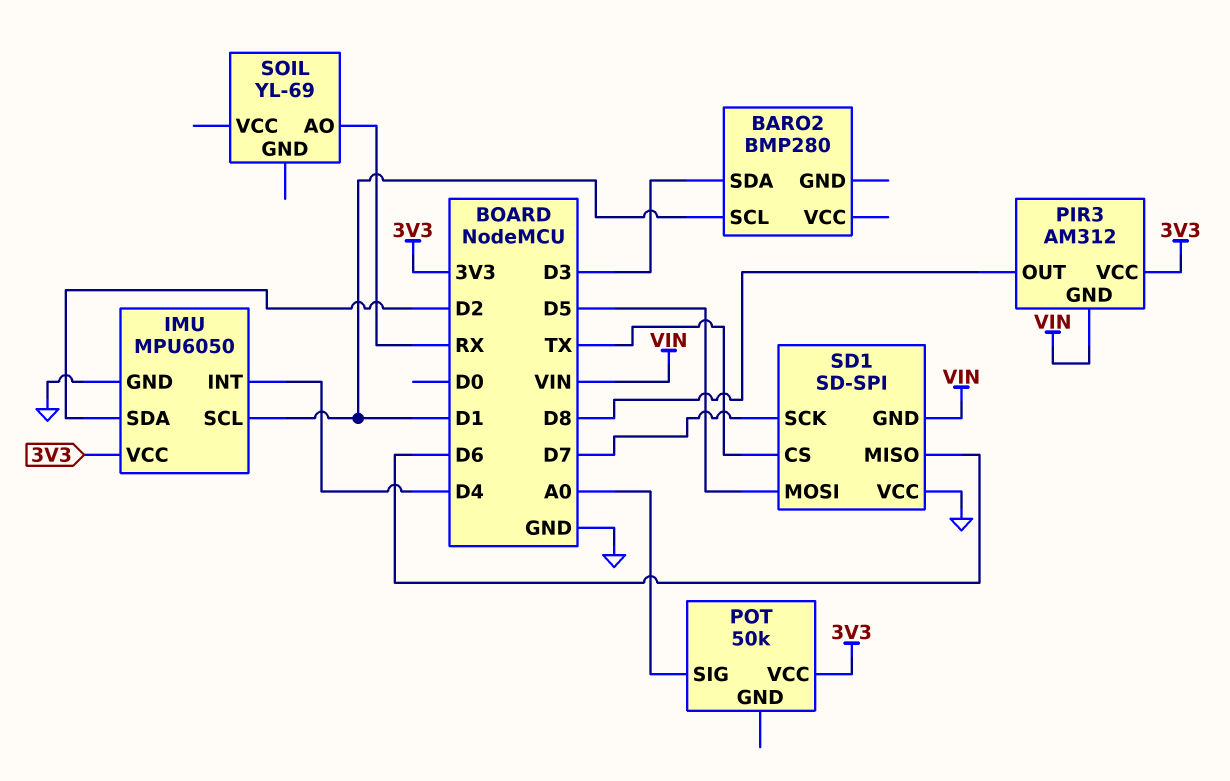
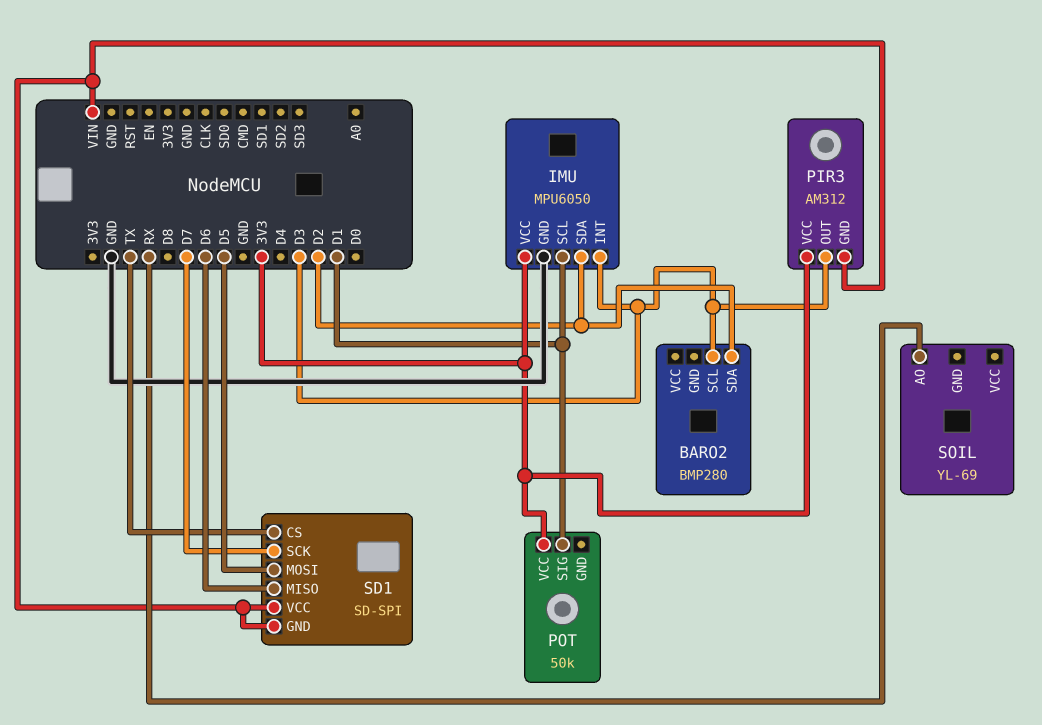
BARO2 pin SCL: D1 -> D3
BARO2 pin SDA: D3 -> D2
IMU pin INT: D4 -> D3
PIR3 pin OUT: D8 -> D3
POT pin SIG: A0 -> D1
SD1 pin VCC: GND -> VIN

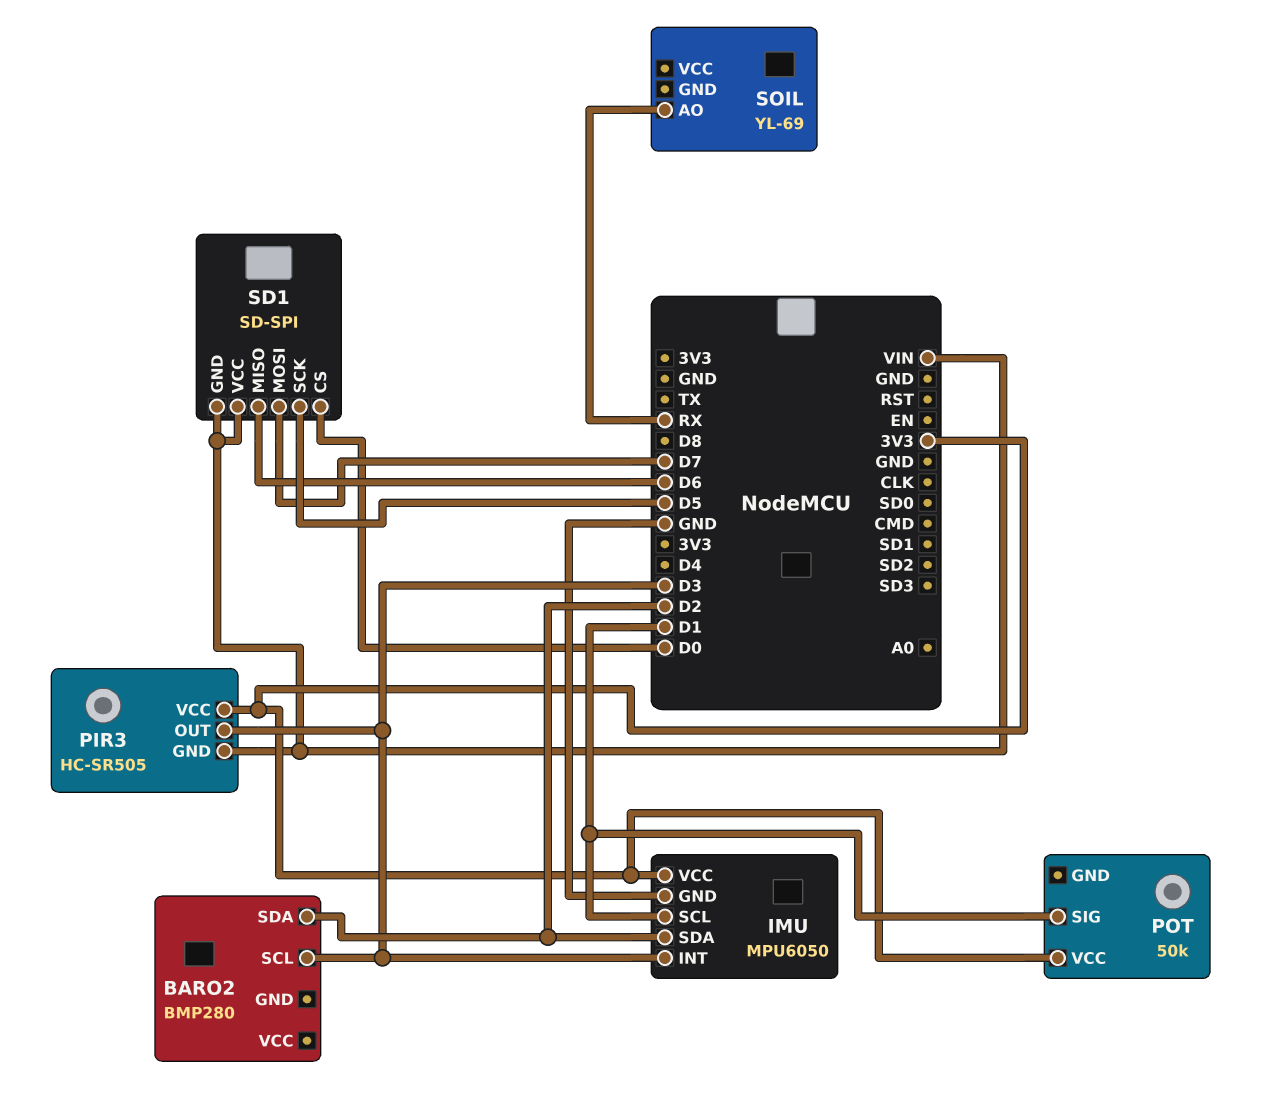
PIR3: AM312 -> HC-SR505
SD1 pin CS: TX -> D0
SD1 pin MOSI: D5 -> D7
SD1 pin SCK: D7 -> D5

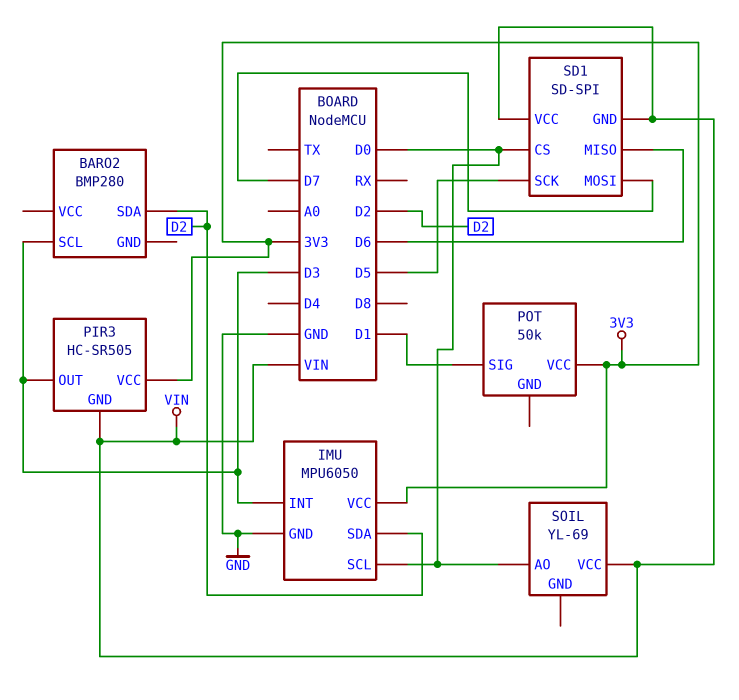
IMU pin SCL: D1 -> D0
SOIL pin AO: RX -> D0
SOIL pin VCC: none -> VIN

